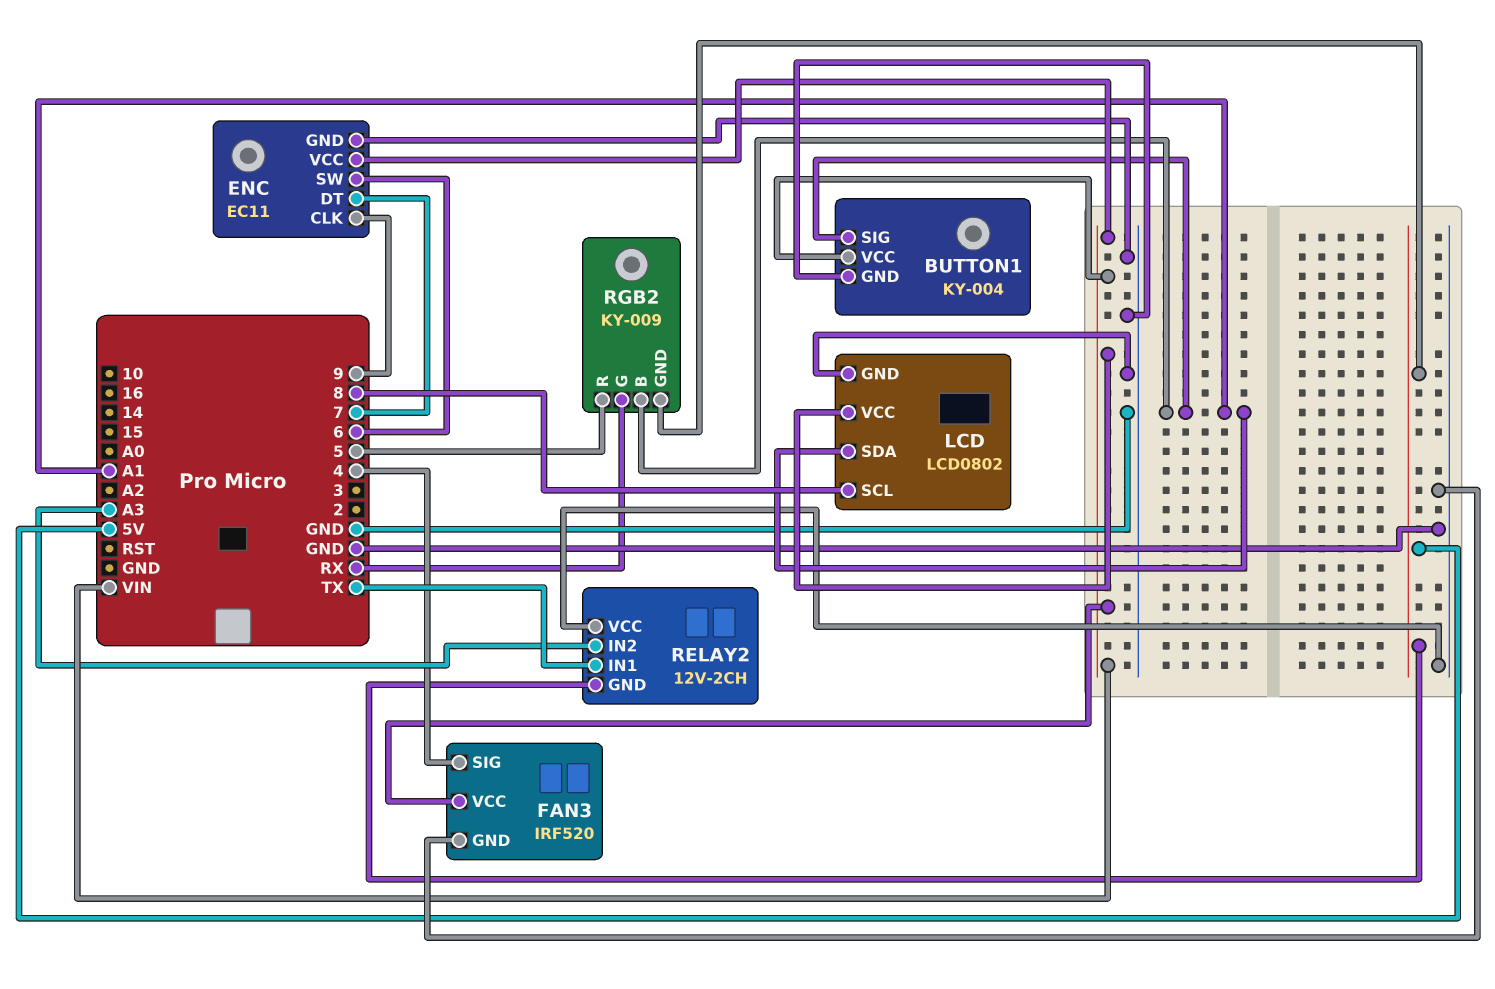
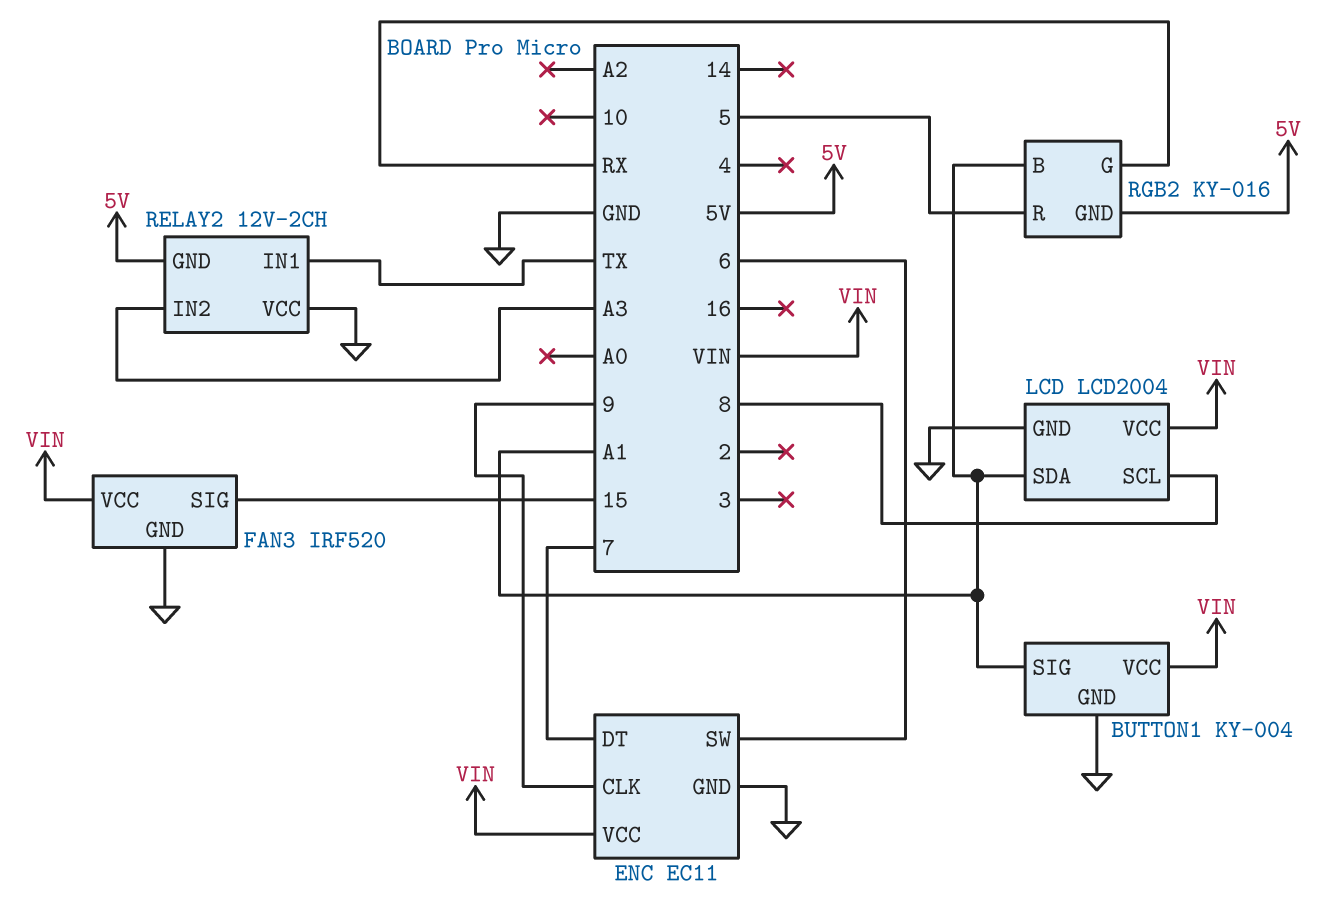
FAN3 pin SIG: 4 -> 15
LCD: LCD0802 -> LCD2004
RGB2: KY-009 -> KY-016

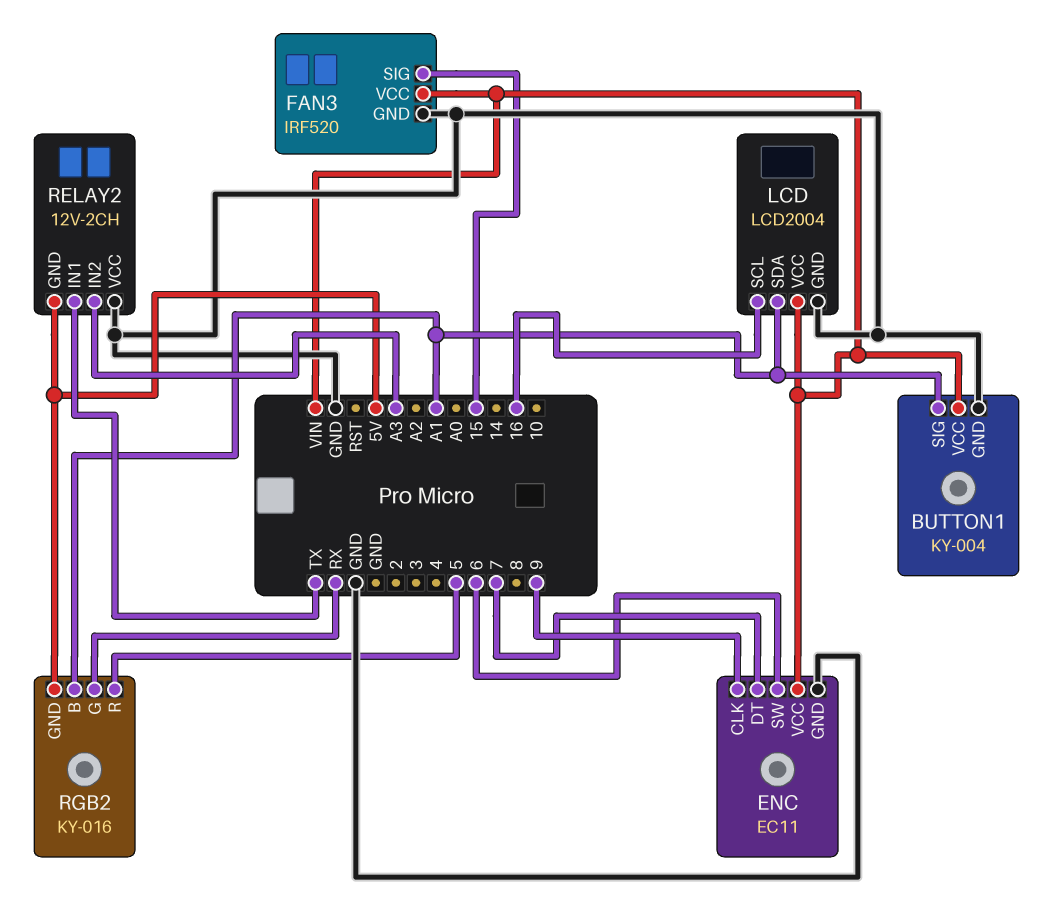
LCD pin SCL: 8 -> 16

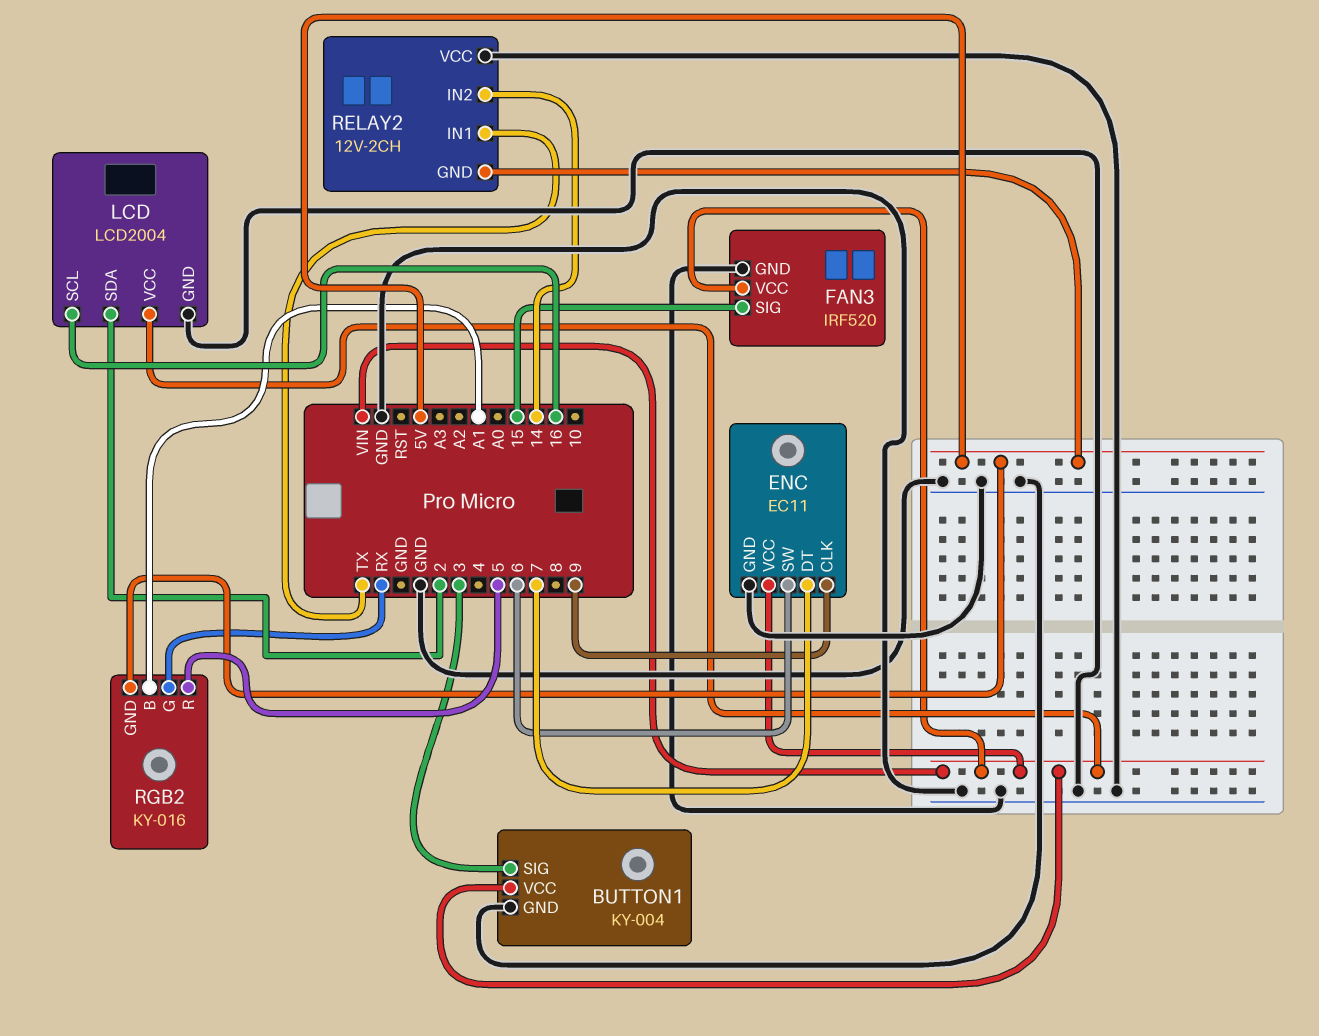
BUTTON1 pin SIG: A1 -> 3
LCD pin SDA: A1 -> 2
RELAY2 pin IN2: A3 -> 14

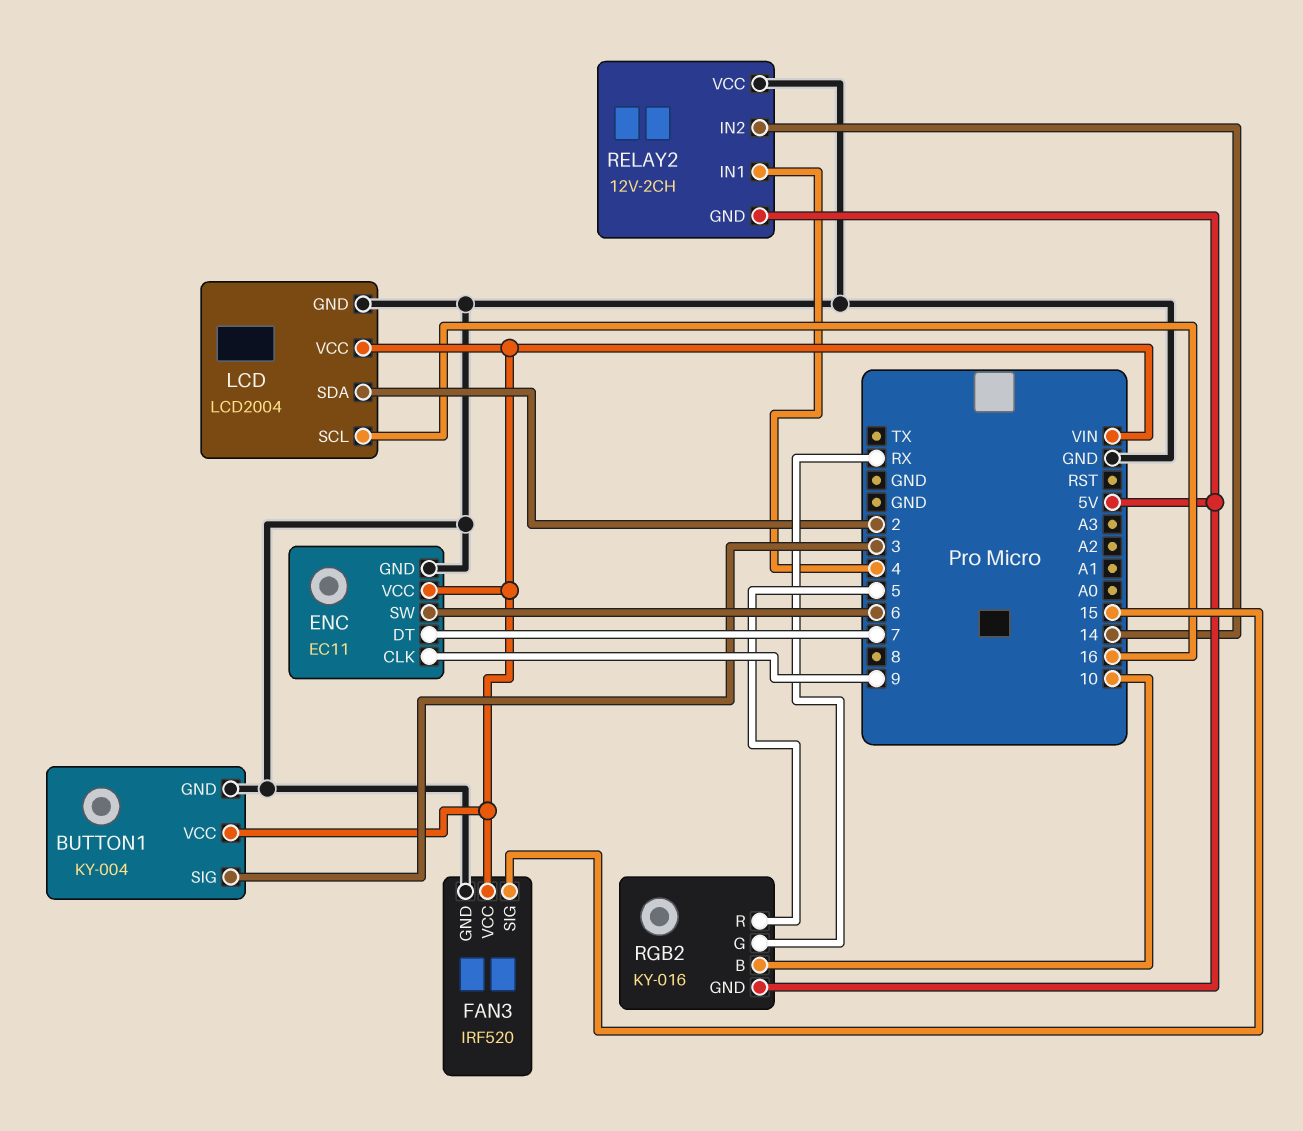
RELAY2 pin IN1: TX -> 4
RGB2 pin B: A1 -> 10

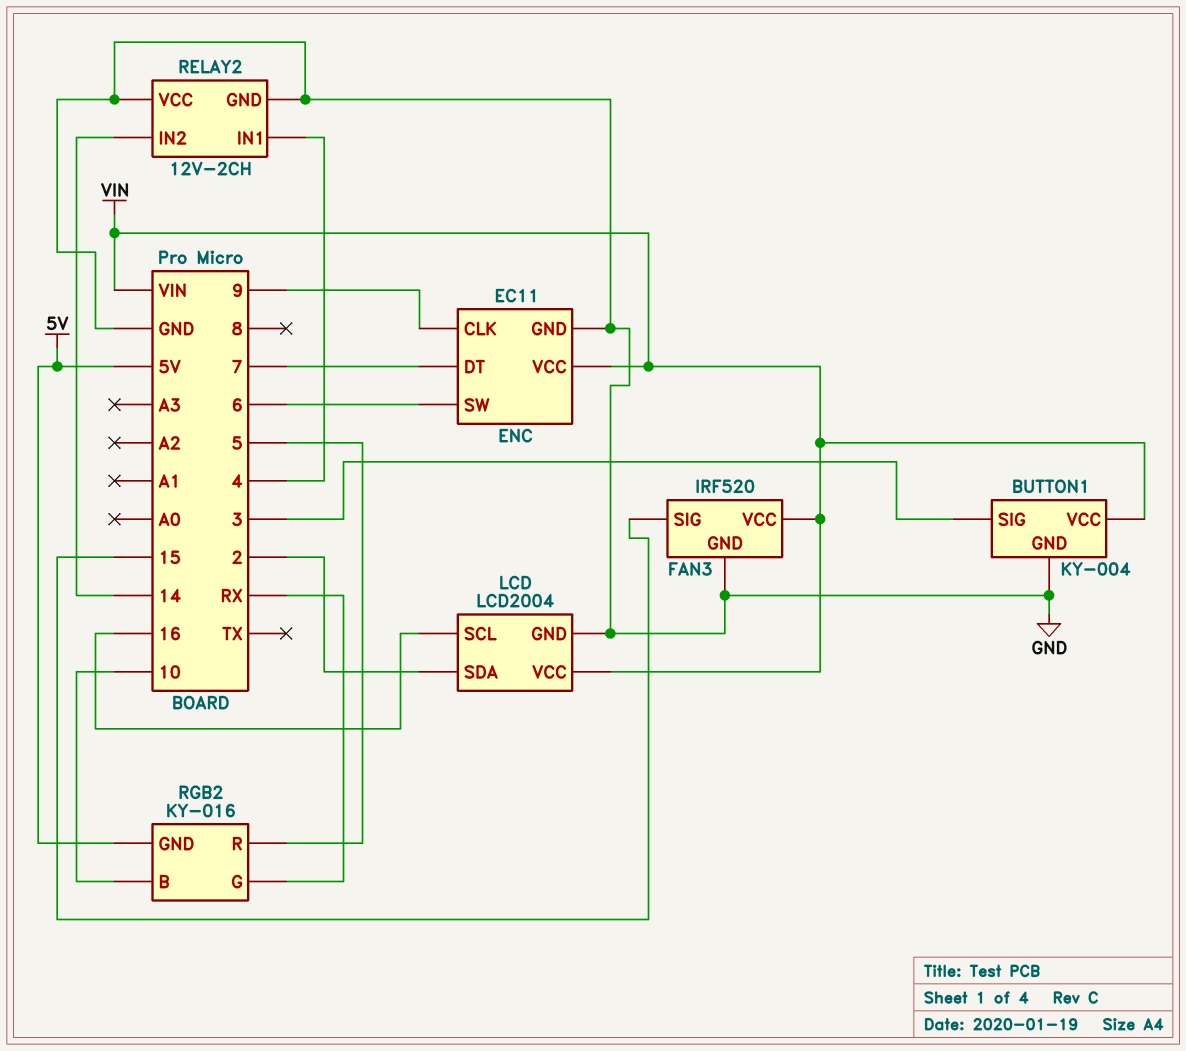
RELAY2 pin GND: 5V -> GND

